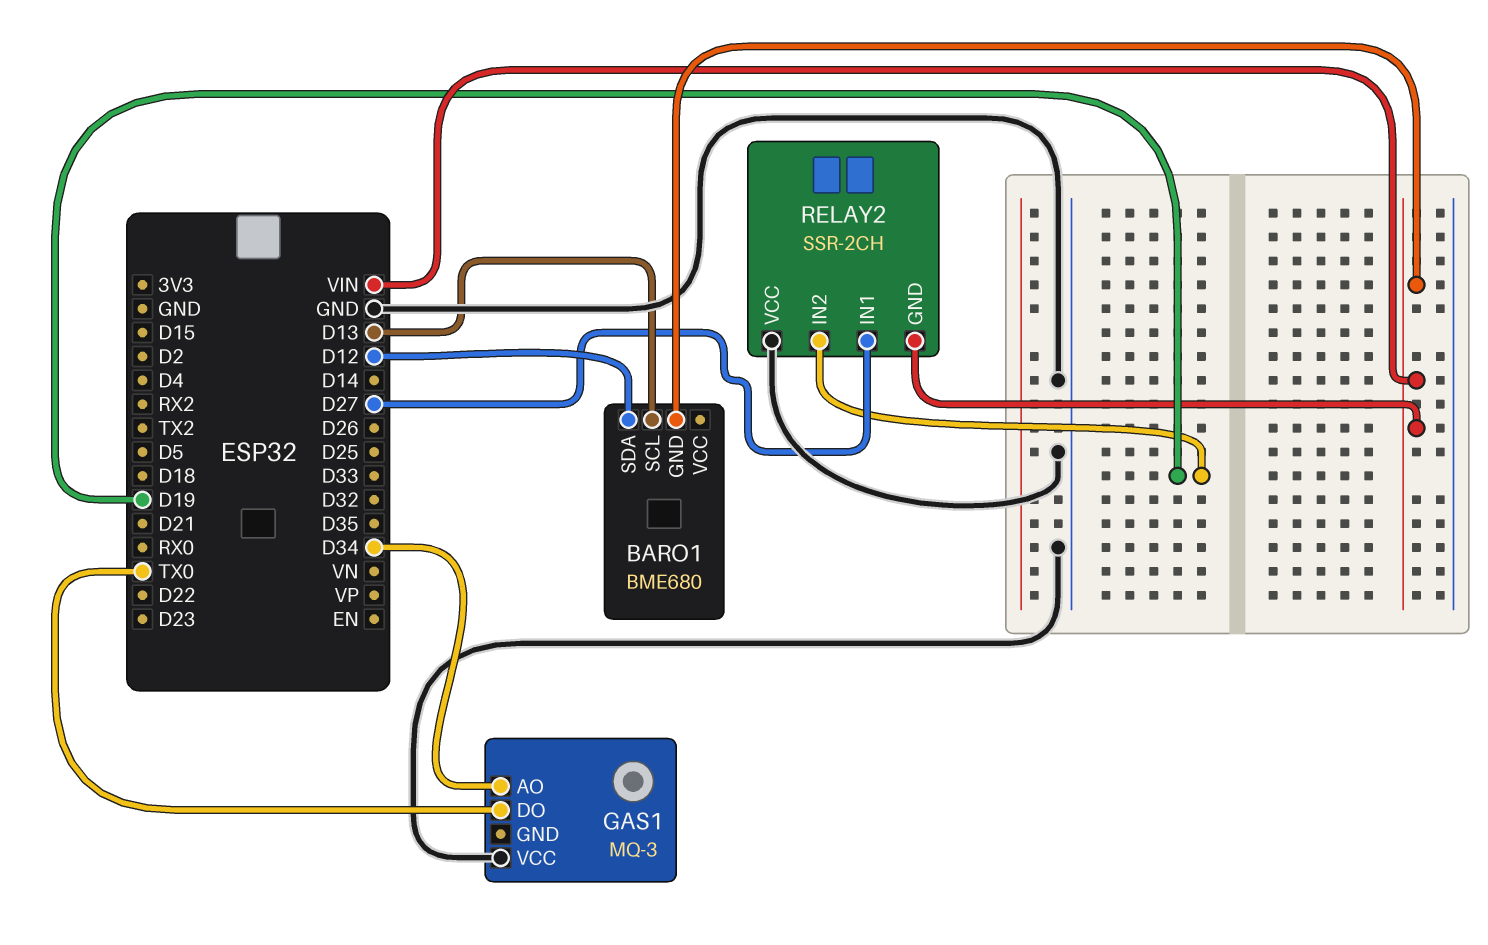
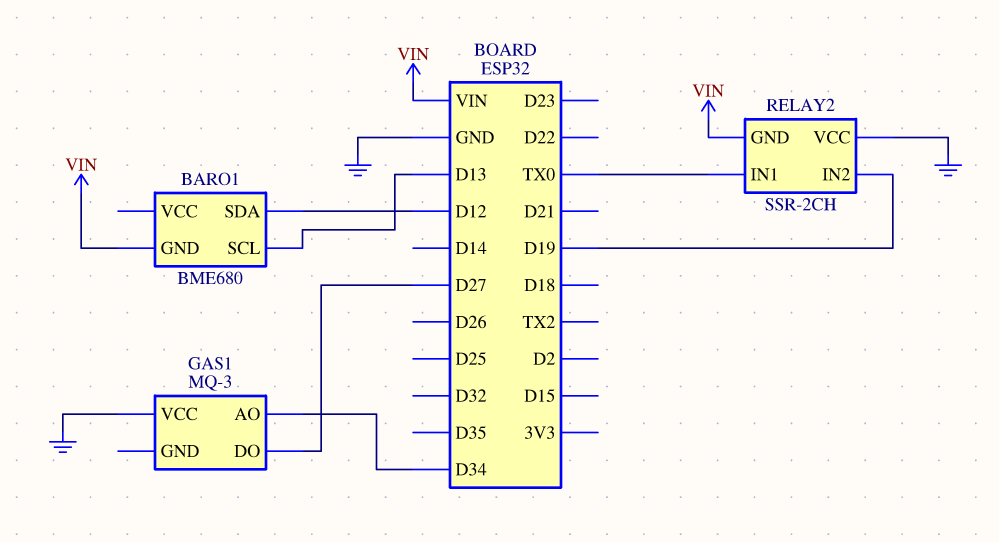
GAS1 pin DO: TX0 -> D27
RELAY2 pin IN1: D27 -> TX0

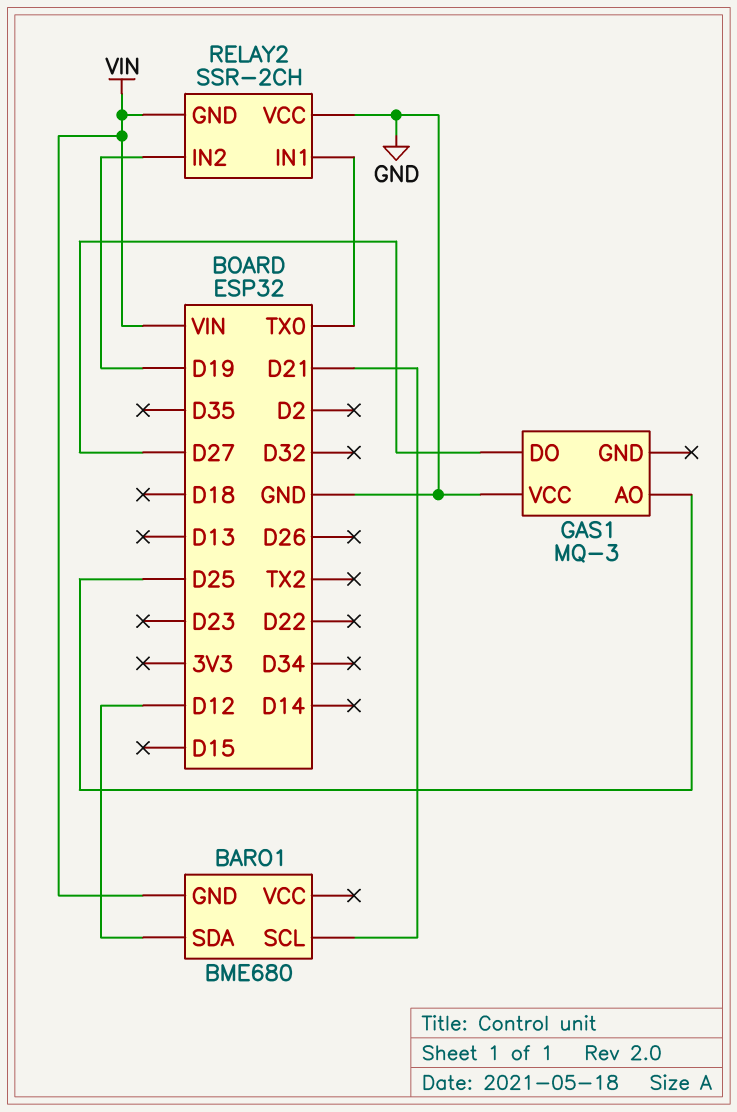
BARO1 pin SCL: D13 -> D21
GAS1 pin AO: D34 -> D25

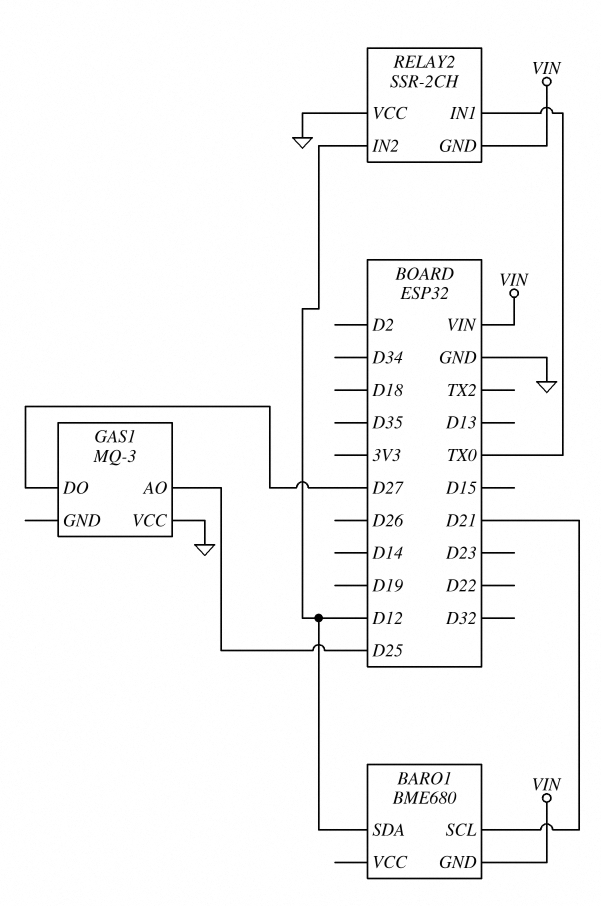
RELAY2 pin IN2: D19 -> D12

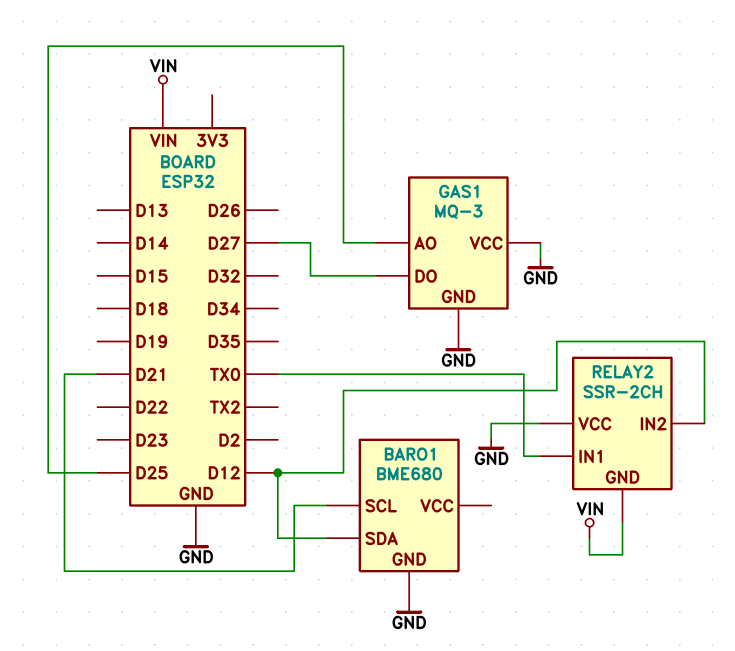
BARO1 pin GND: VIN -> GND
GAS1 pin GND: none -> GND

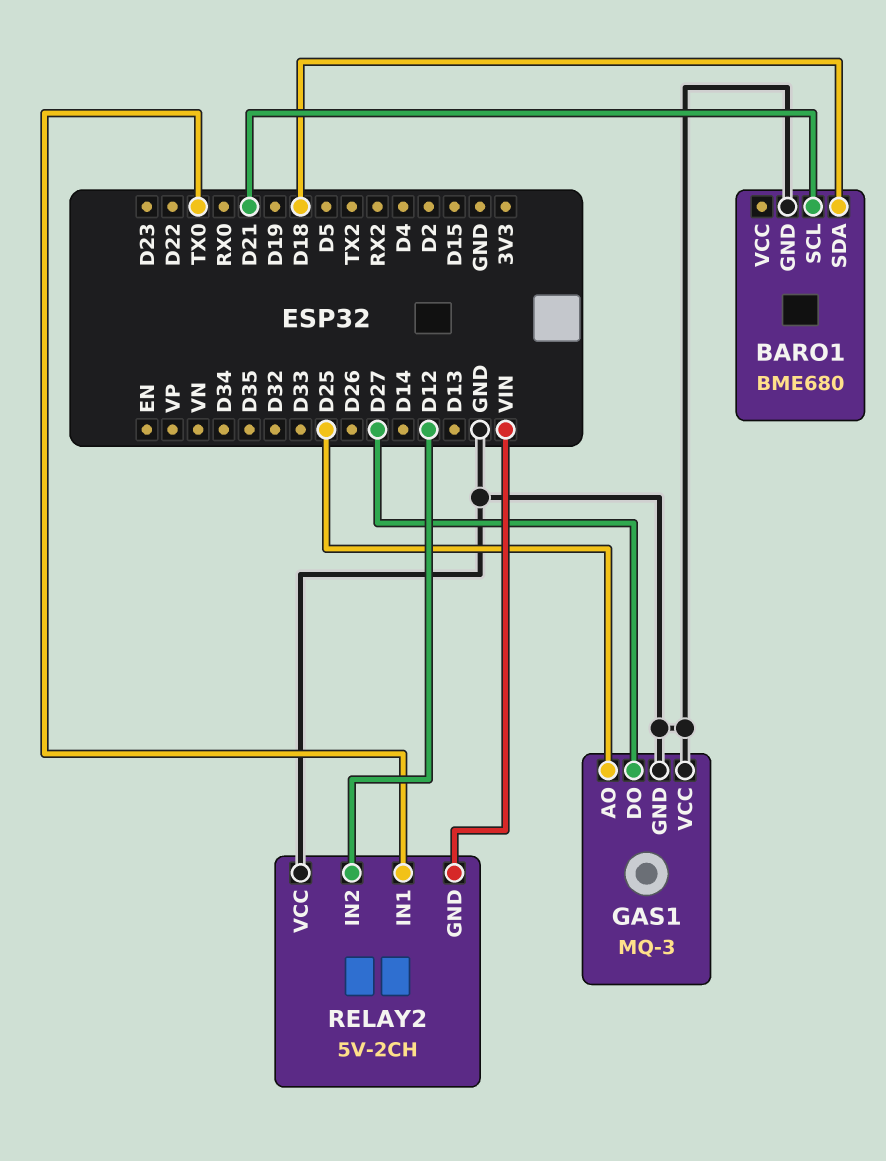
BARO1 pin SDA: D12 -> D18
RELAY2: SSR-2CH -> 5V-2CH

